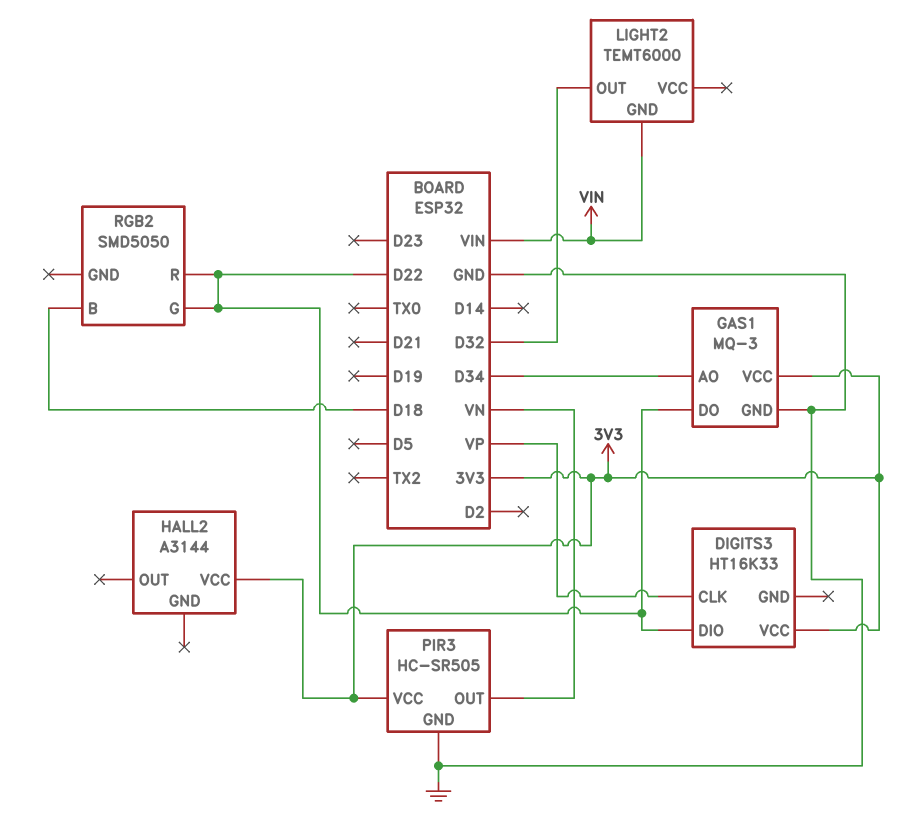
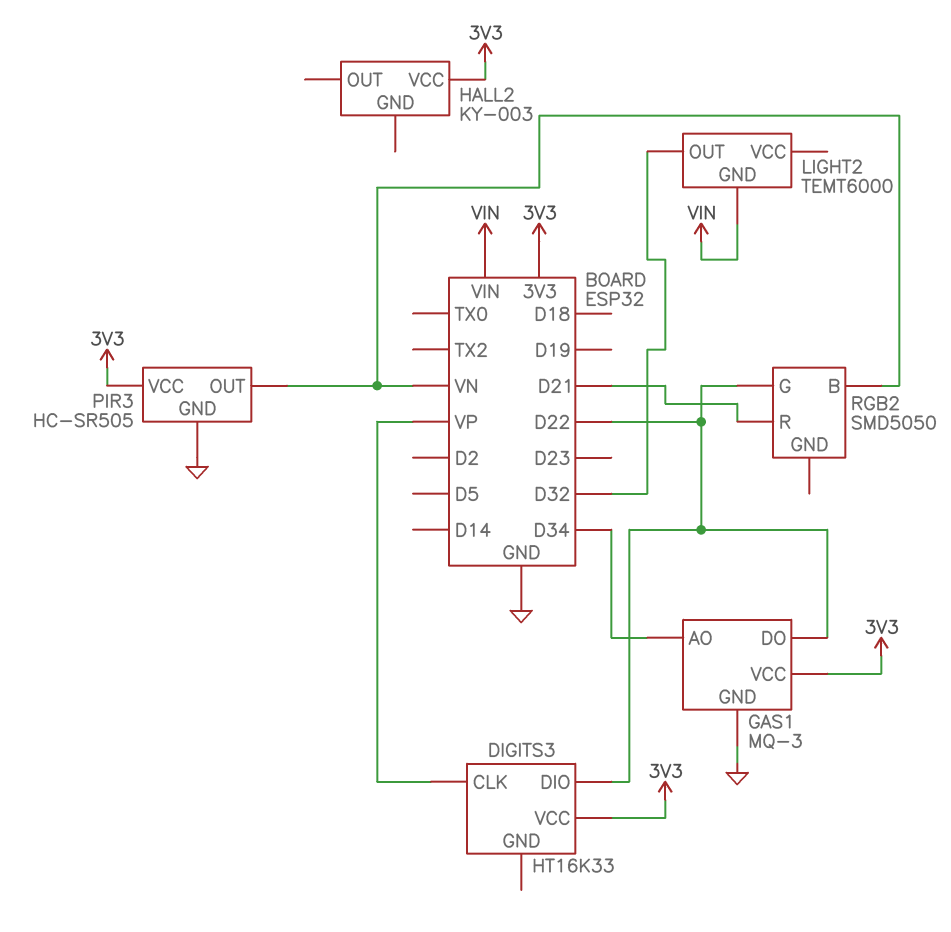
HALL2: A3144 -> KY-003
RGB2 pin B: D18 -> VN
RGB2 pin R: D22 -> D21

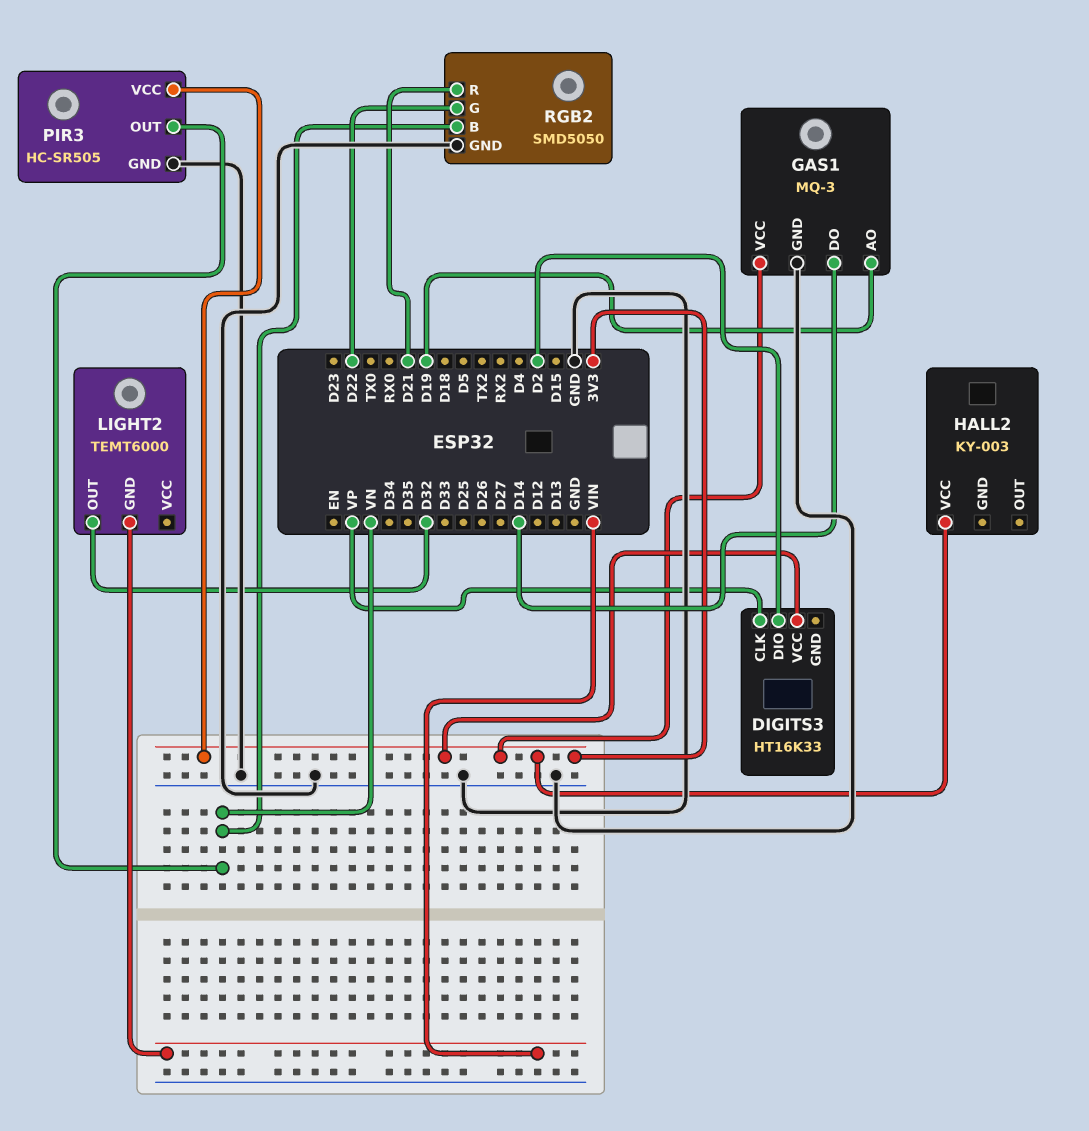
DIGITS3 pin DIO: D22 -> D2
GAS1 pin AO: D34 -> D19
GAS1 pin DO: D22 -> D14
RGB2 pin GND: none -> GND

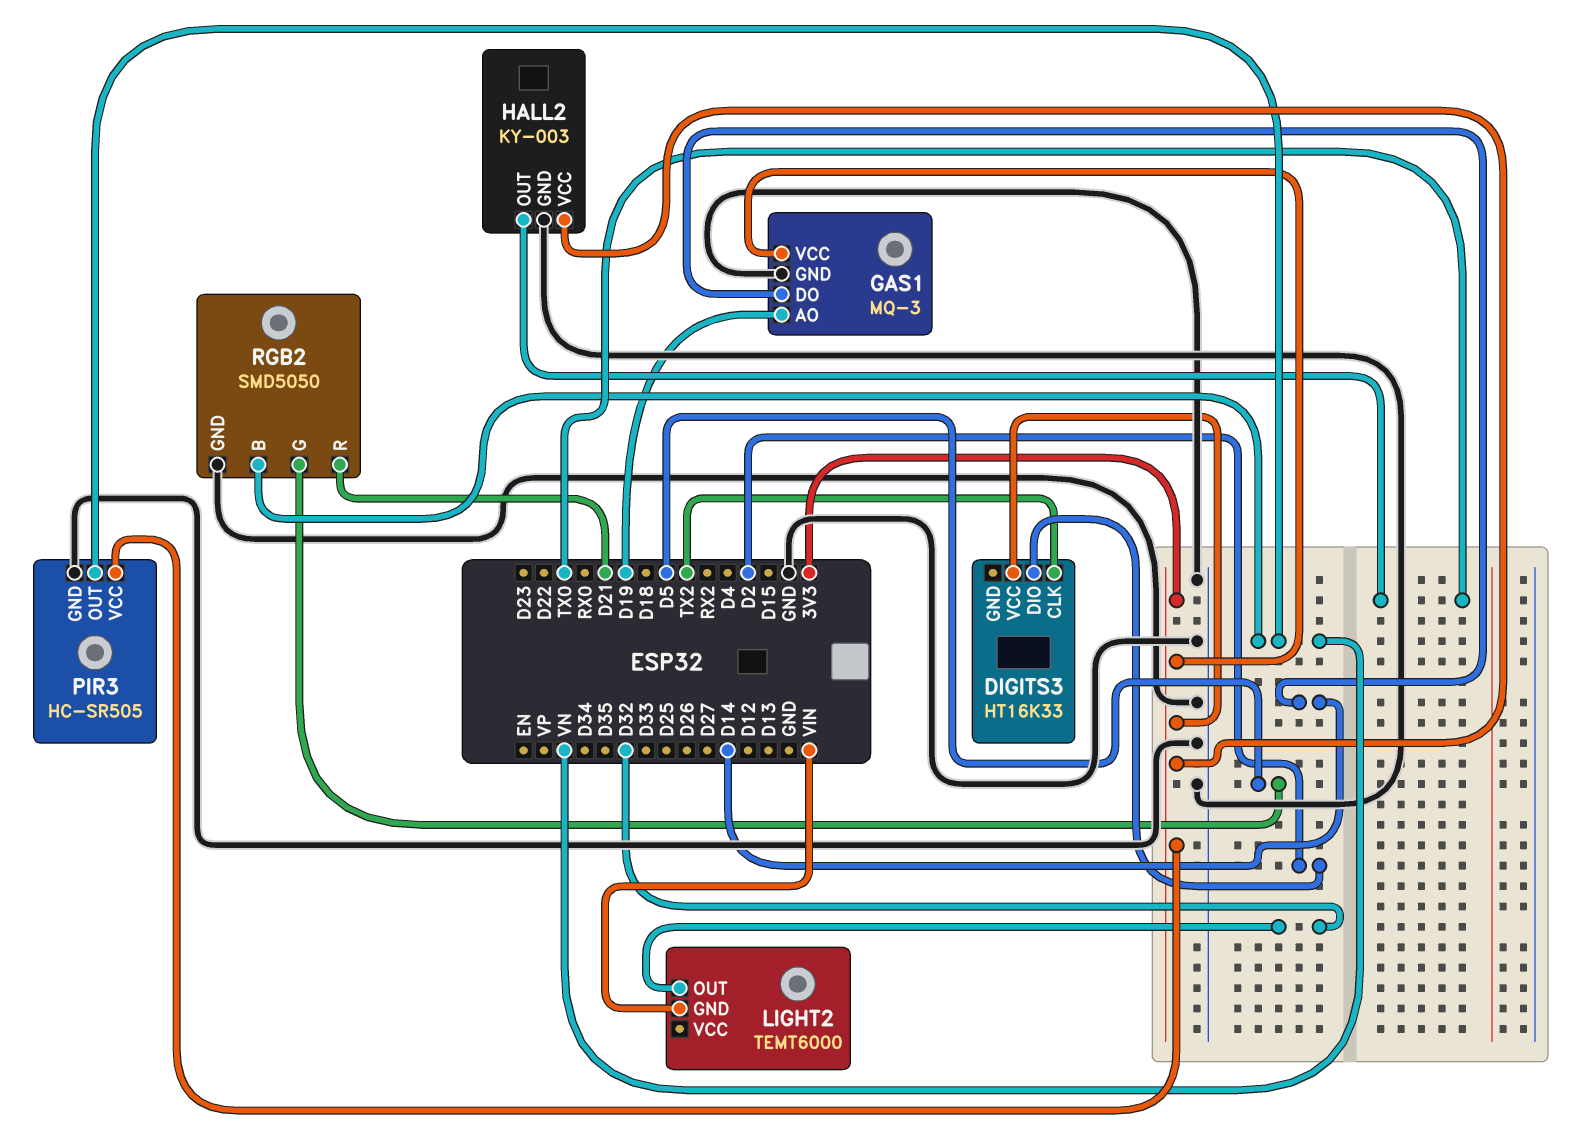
DIGITS3 pin CLK: VP -> TX2
HALL2 pin GND: none -> GND
HALL2 pin OUT: none -> TX0
RGB2 pin G: D22 -> D5

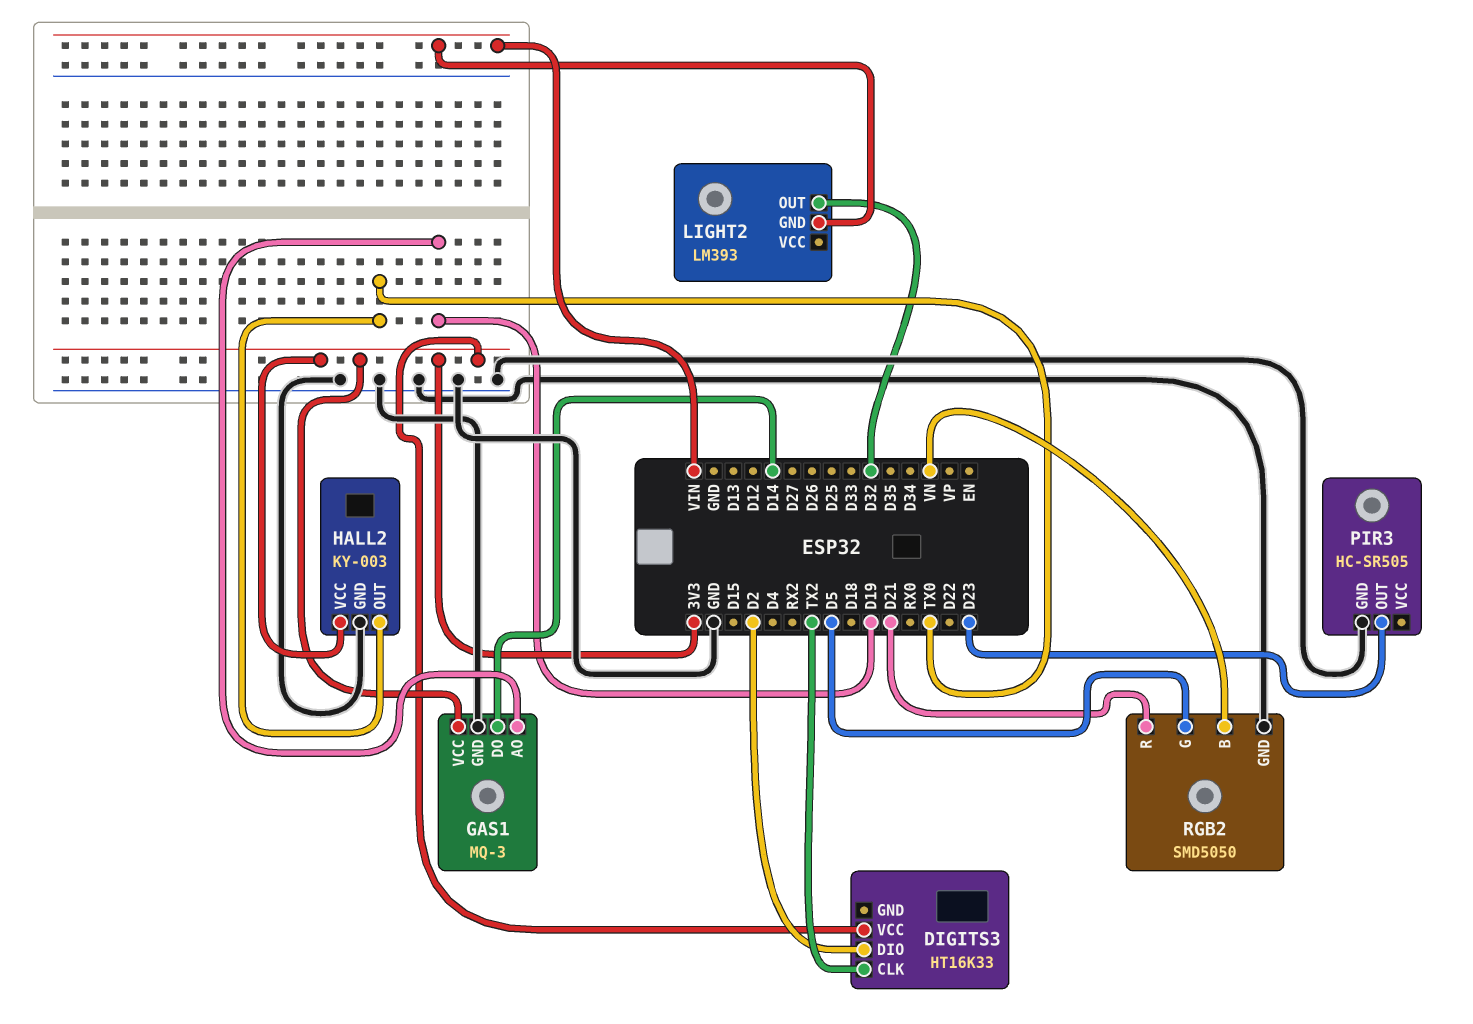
LIGHT2: TEMT6000 -> LM393
PIR3 pin OUT: VN -> D23
PIR3 pin VCC: 3V3 -> none

